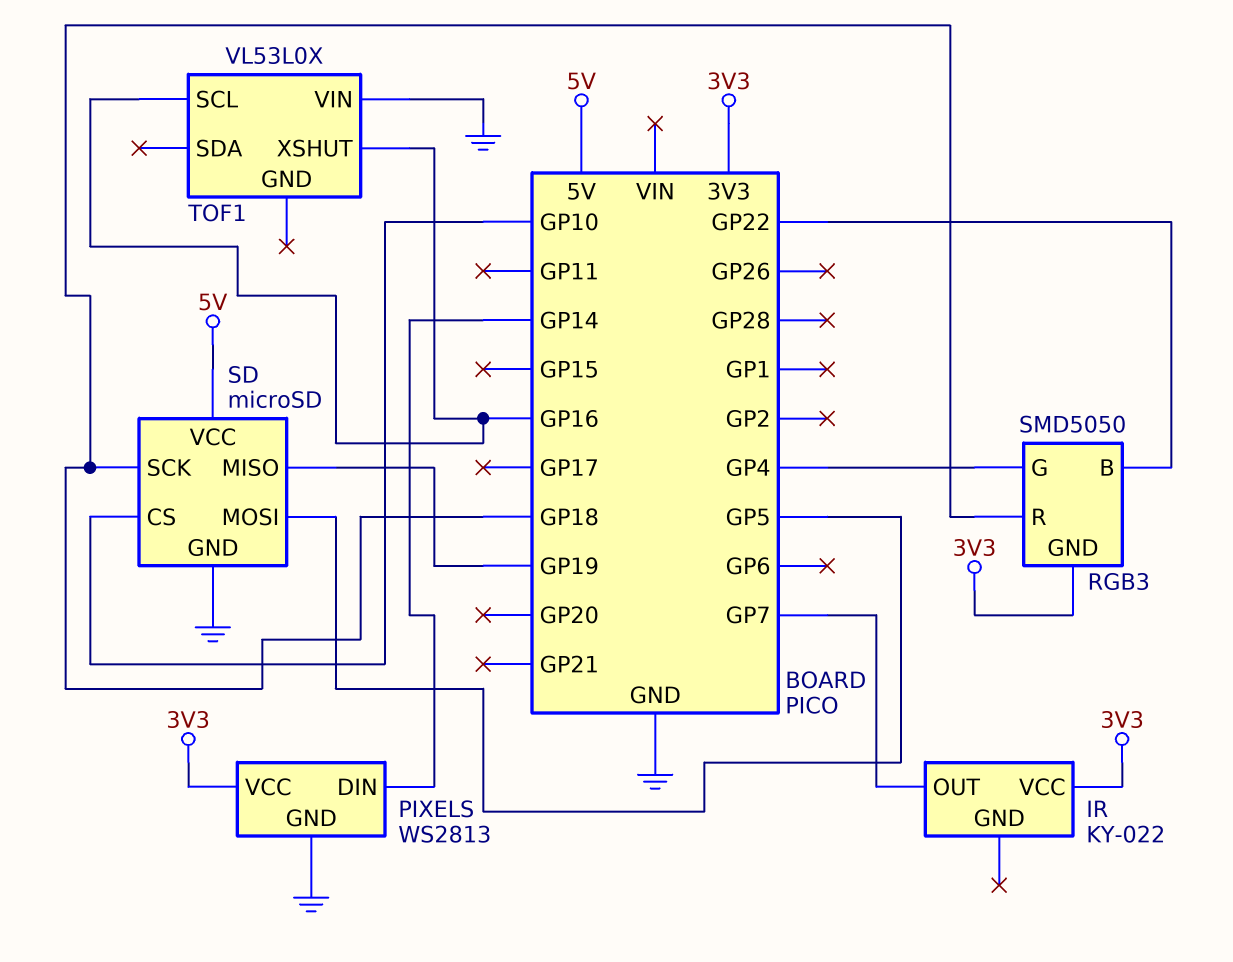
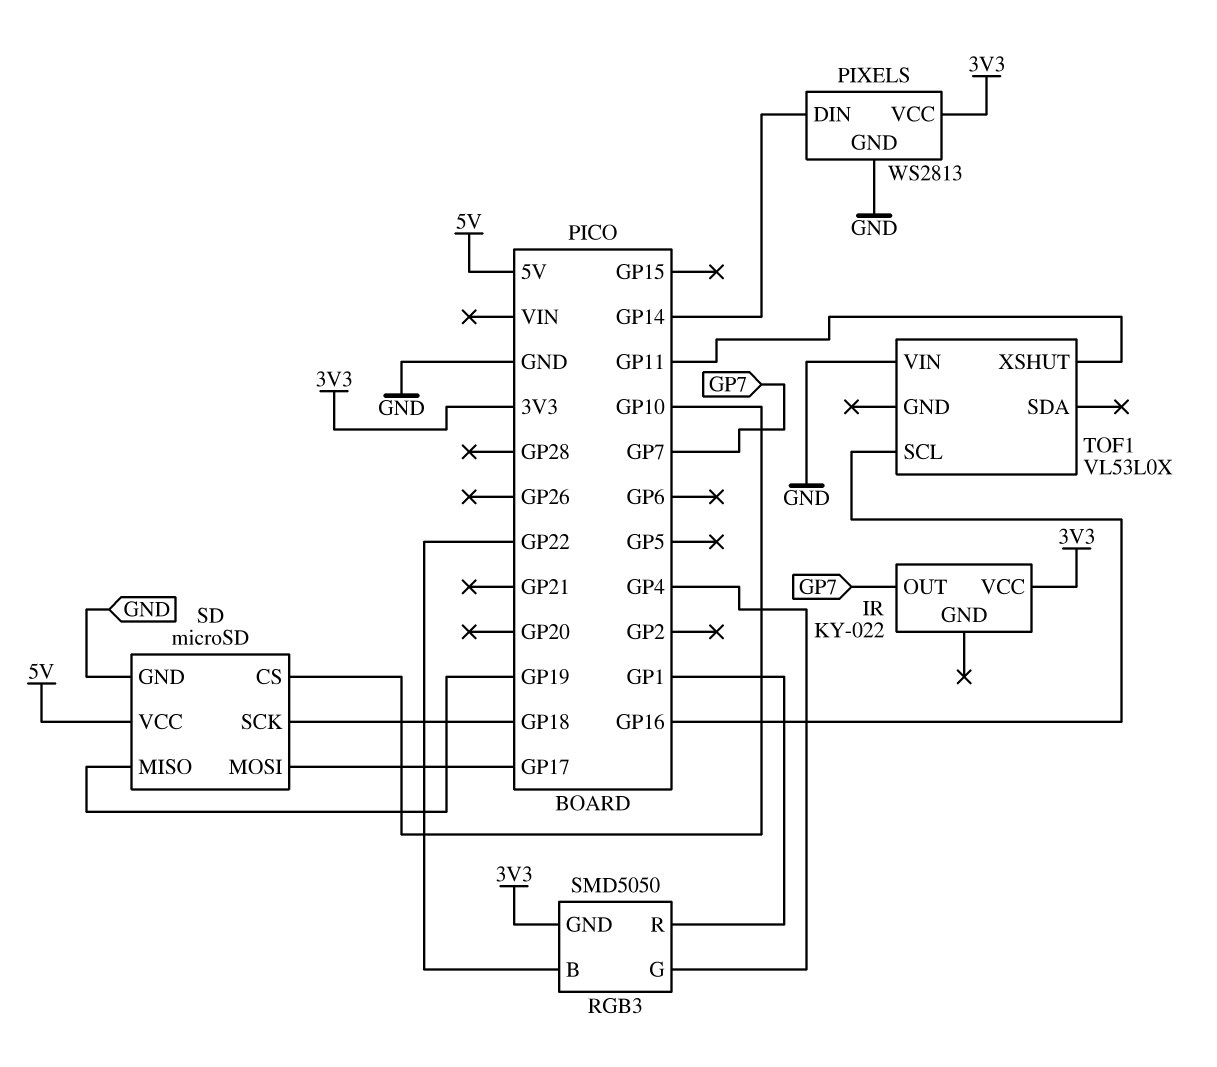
RGB3 pin R: GP18 -> GP1
SD pin MOSI: GP5 -> GP17
TOF1 pin XSHUT: GP16 -> GP11

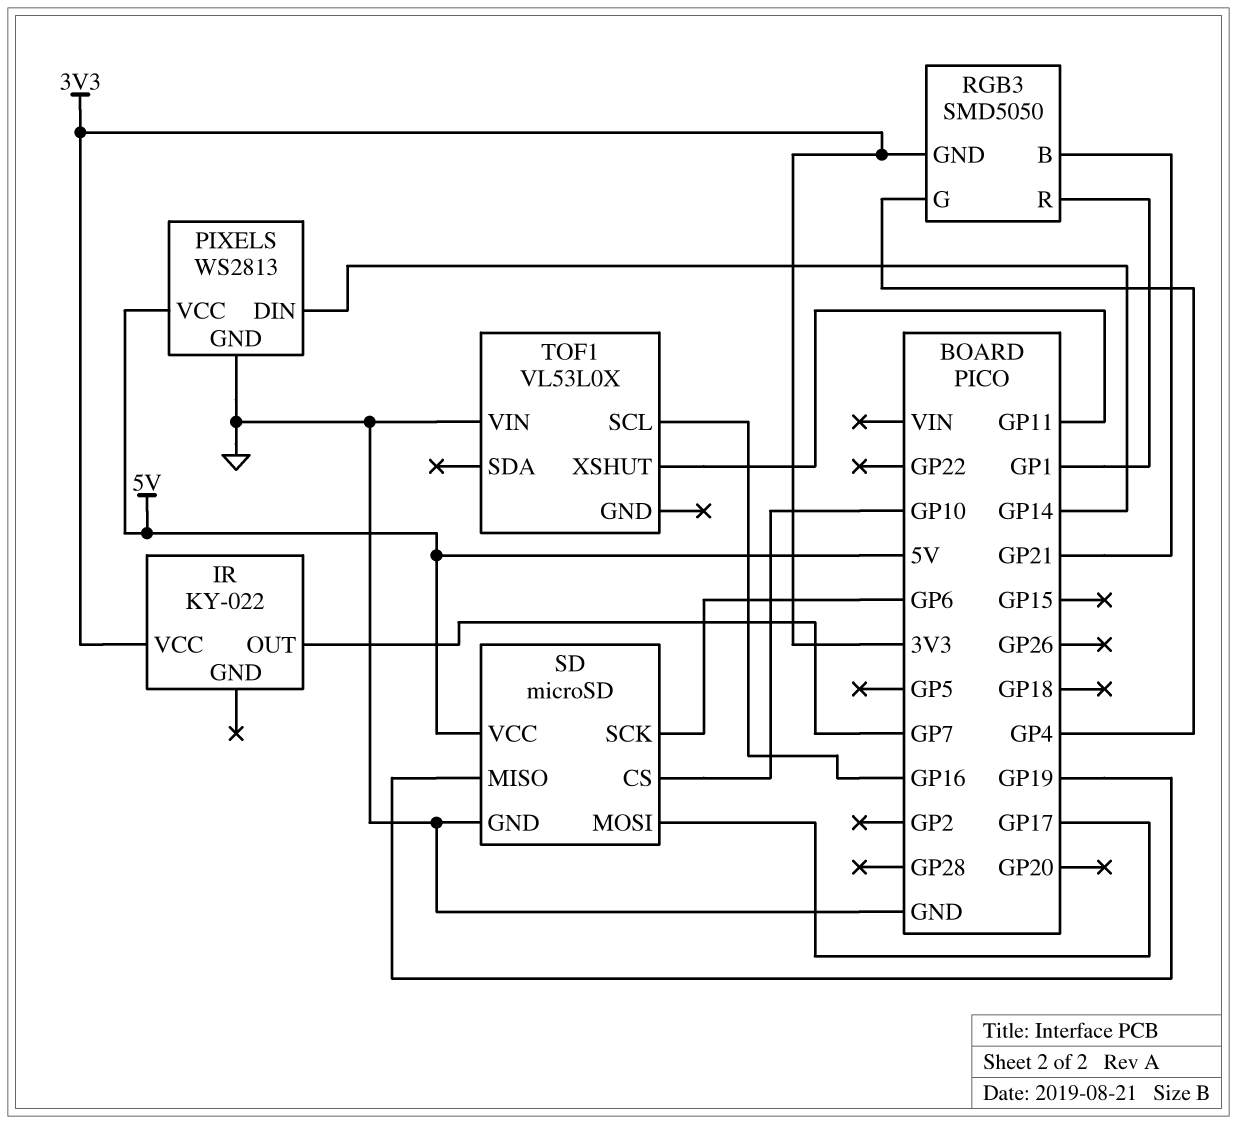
PIXELS pin VCC: 3V3 -> 5V
RGB3 pin B: GP22 -> GP21
SD pin SCK: GP18 -> GP6

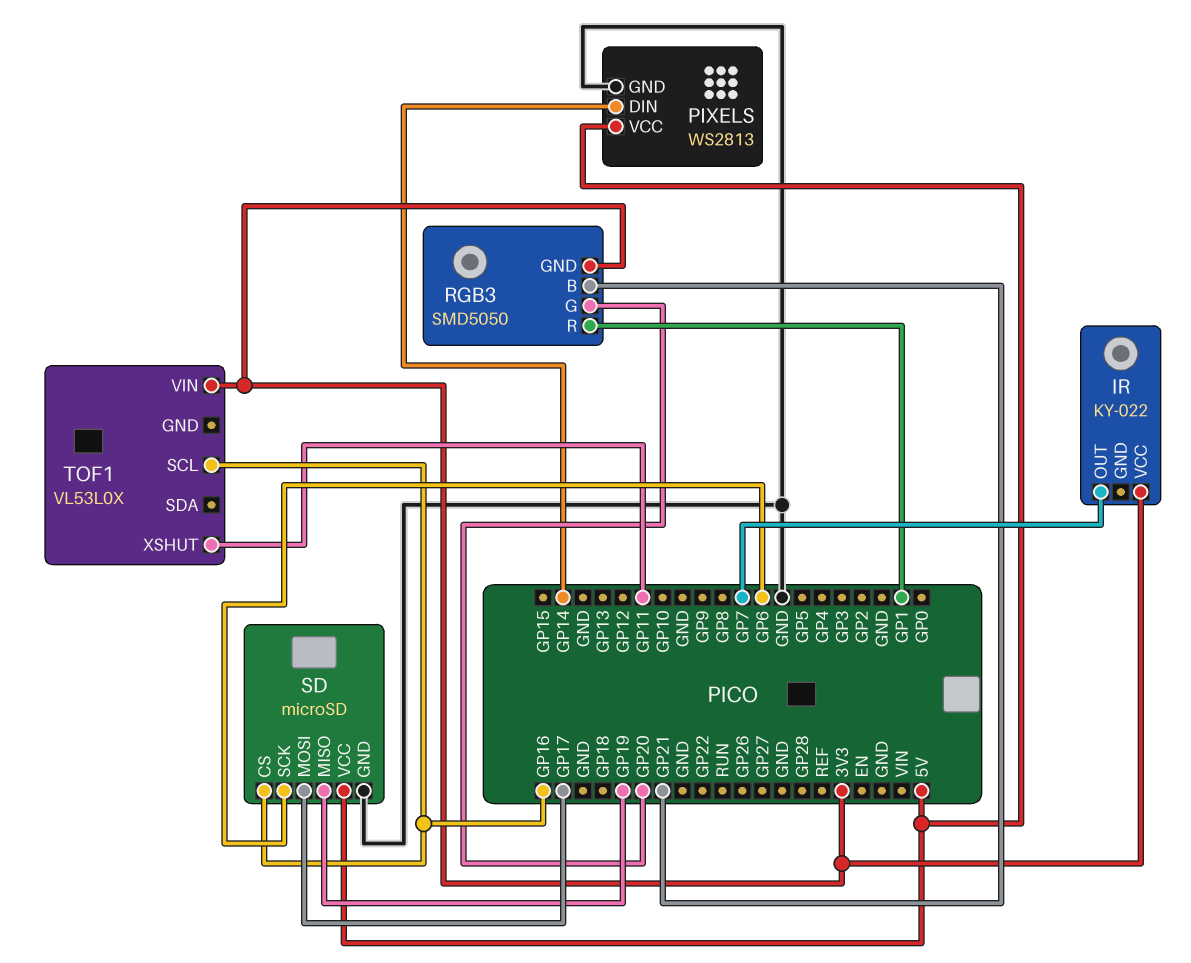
RGB3 pin G: GP4 -> GP20
SD pin CS: GP10 -> GP16
TOF1 pin VIN: GND -> 3V3

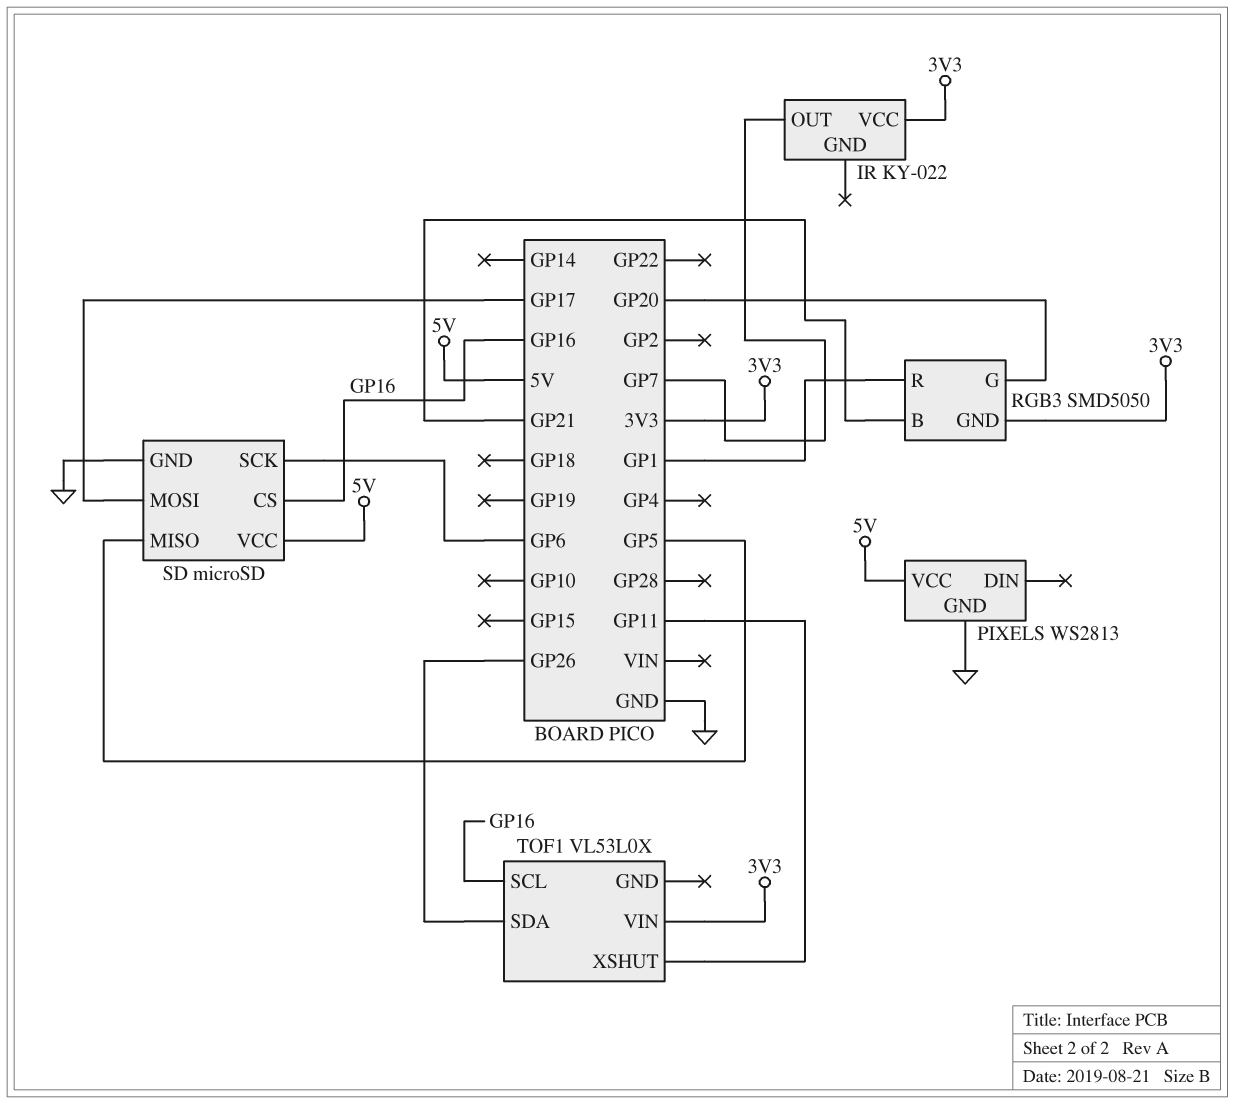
PIXELS pin DIN: GP14 -> none
SD pin MISO: GP19 -> GP5
TOF1 pin SDA: none -> GP26

